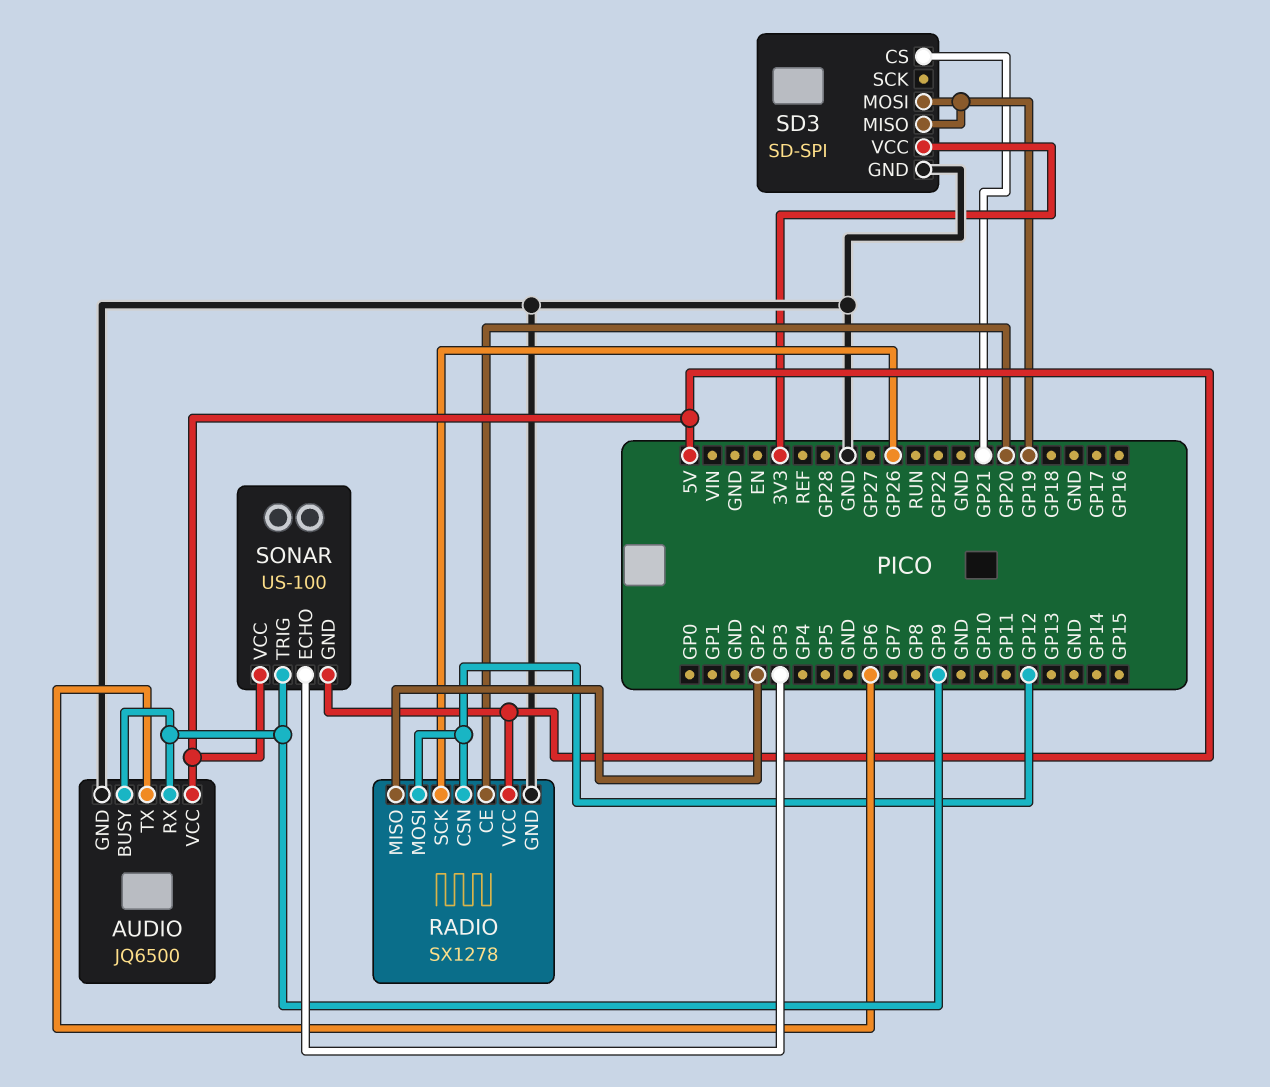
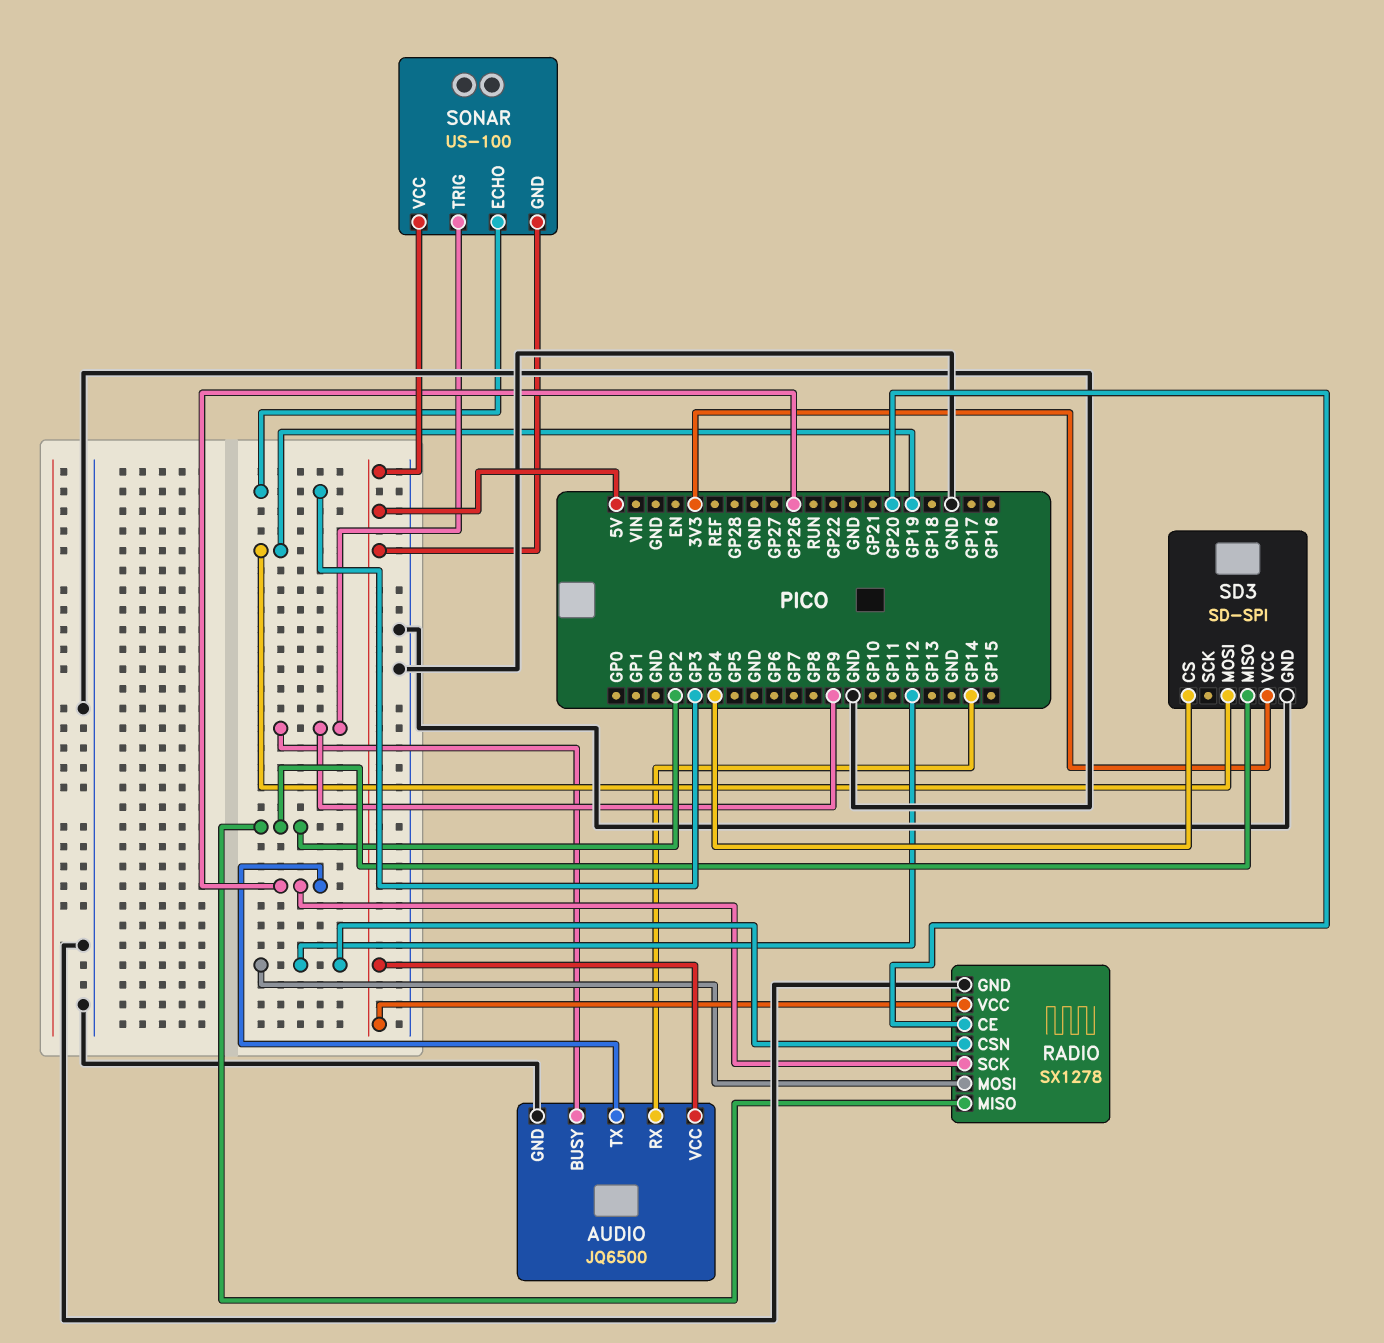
AUDIO pin RX: GP9 -> GP14
AUDIO pin TX: GP6 -> GP26
SD3 pin CS: GP21 -> GP4
SD3 pin MISO: GP19 -> GP2

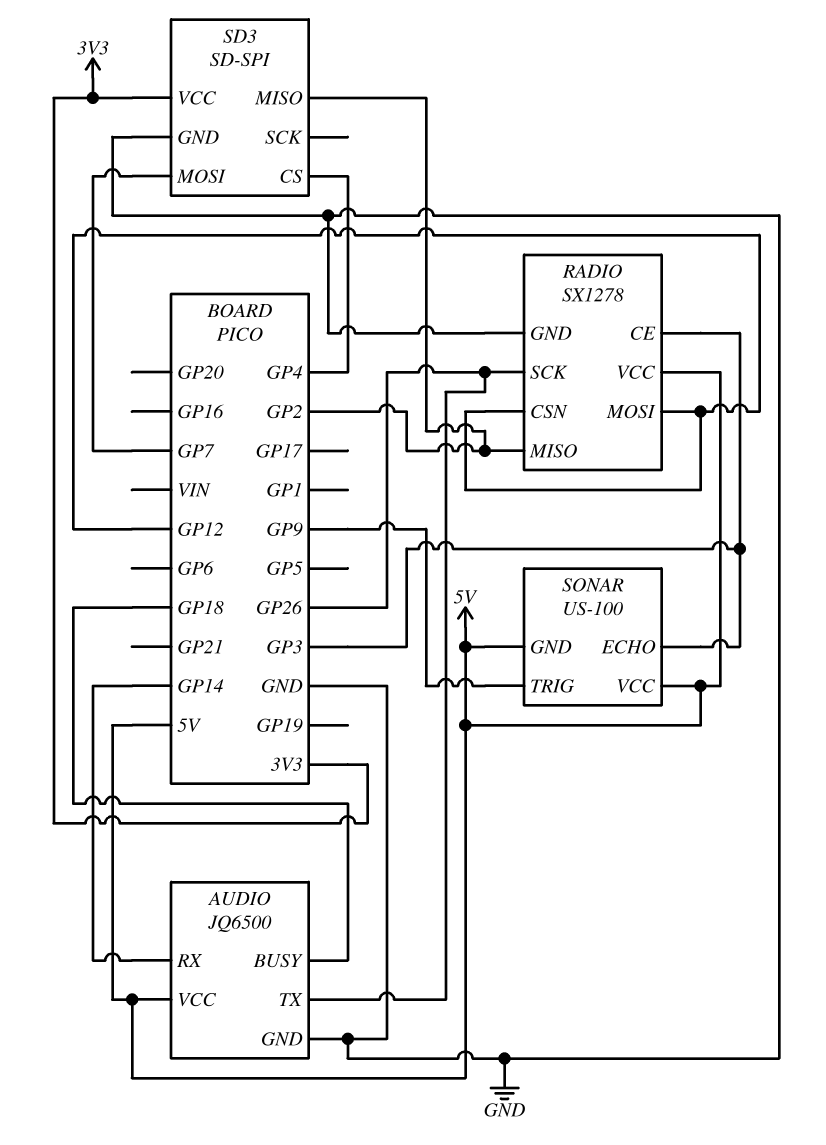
AUDIO pin BUSY: GP9 -> GP18
RADIO pin CE: GP20 -> GP3
SD3 pin MOSI: GP19 -> GP7

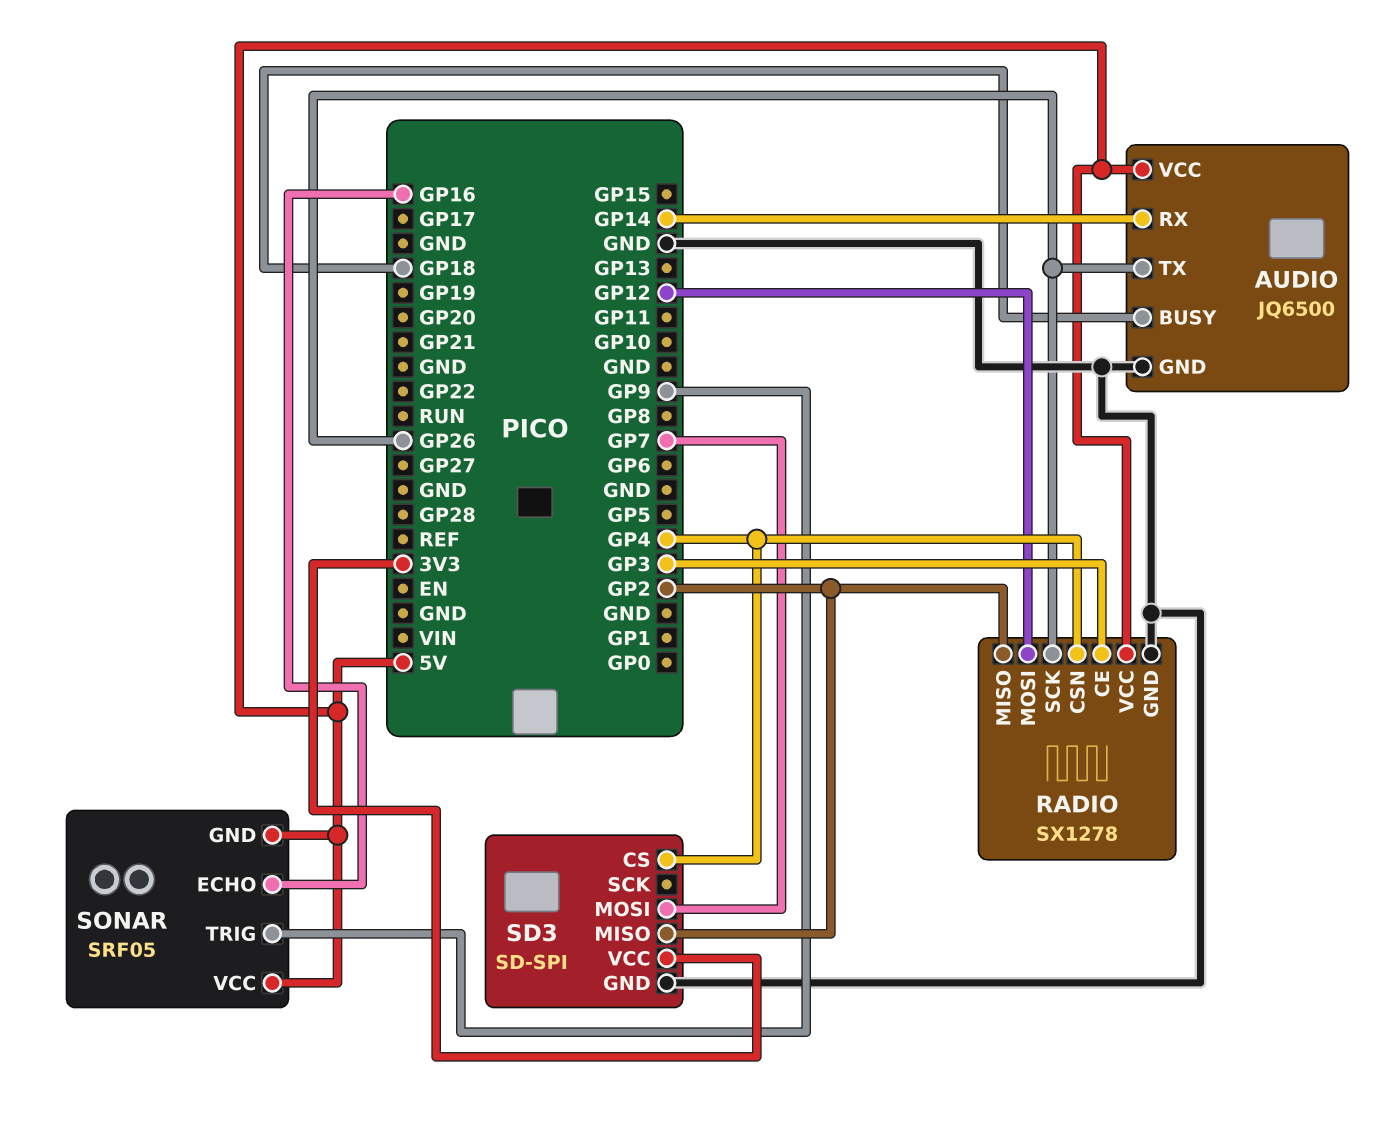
RADIO pin CSN: GP12 -> GP4
SONAR: US-100 -> SRF05
SONAR pin ECHO: GP3 -> GP16

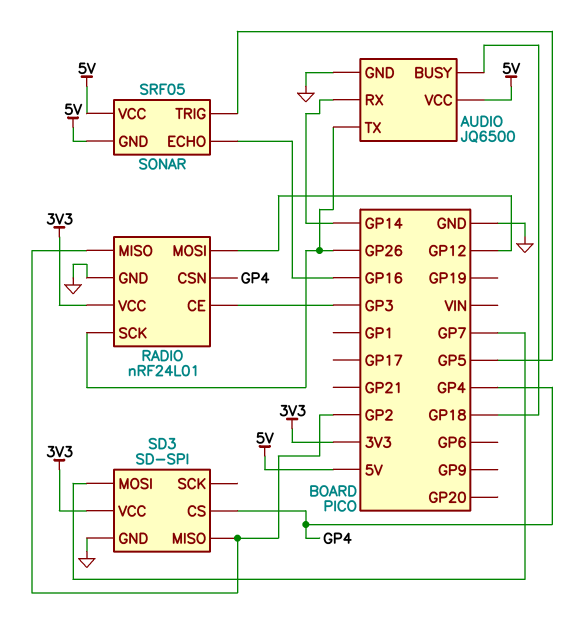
RADIO: SX1278 -> nRF24L01
RADIO pin VCC: 5V -> 3V3
SONAR pin TRIG: GP9 -> GP5

